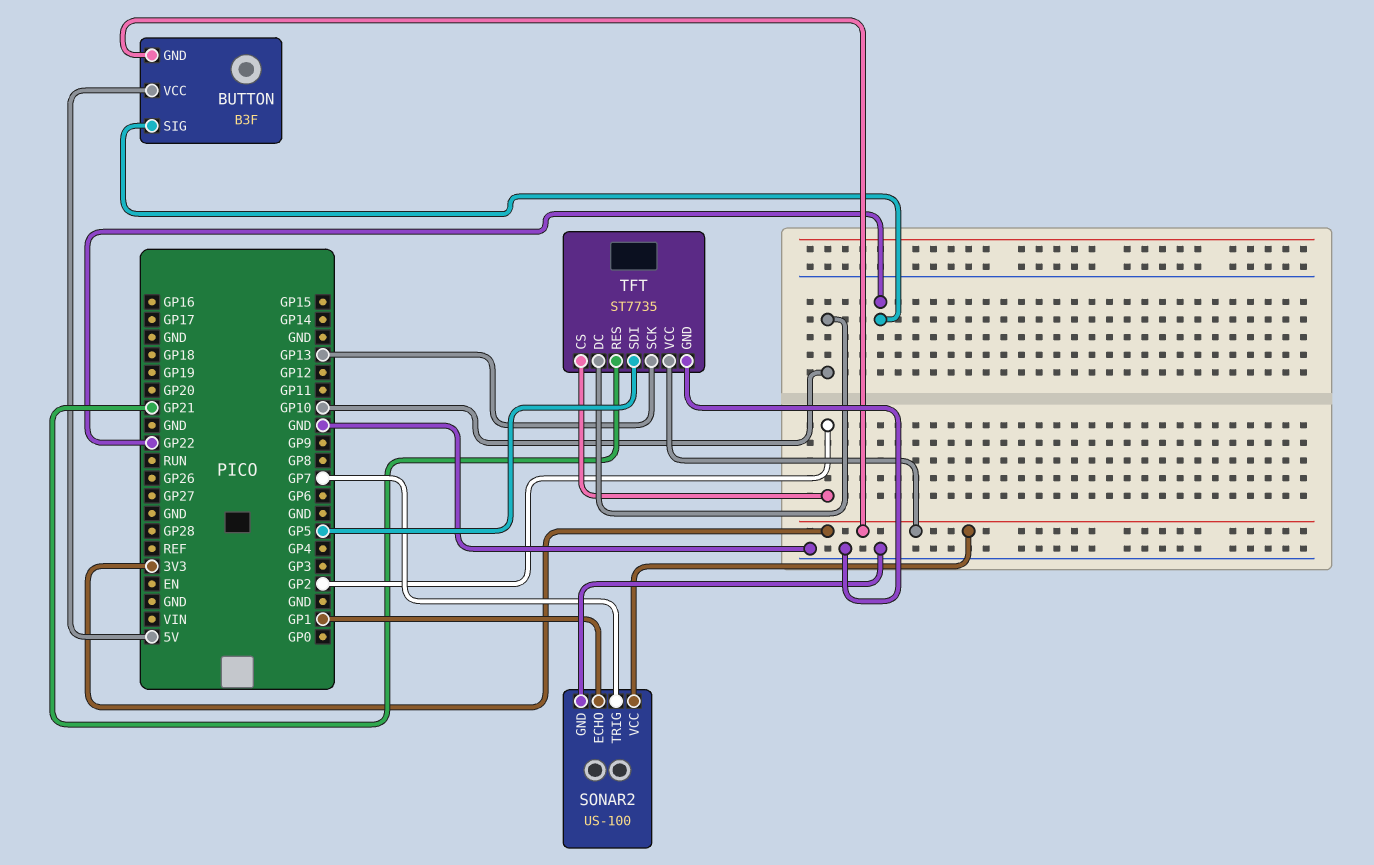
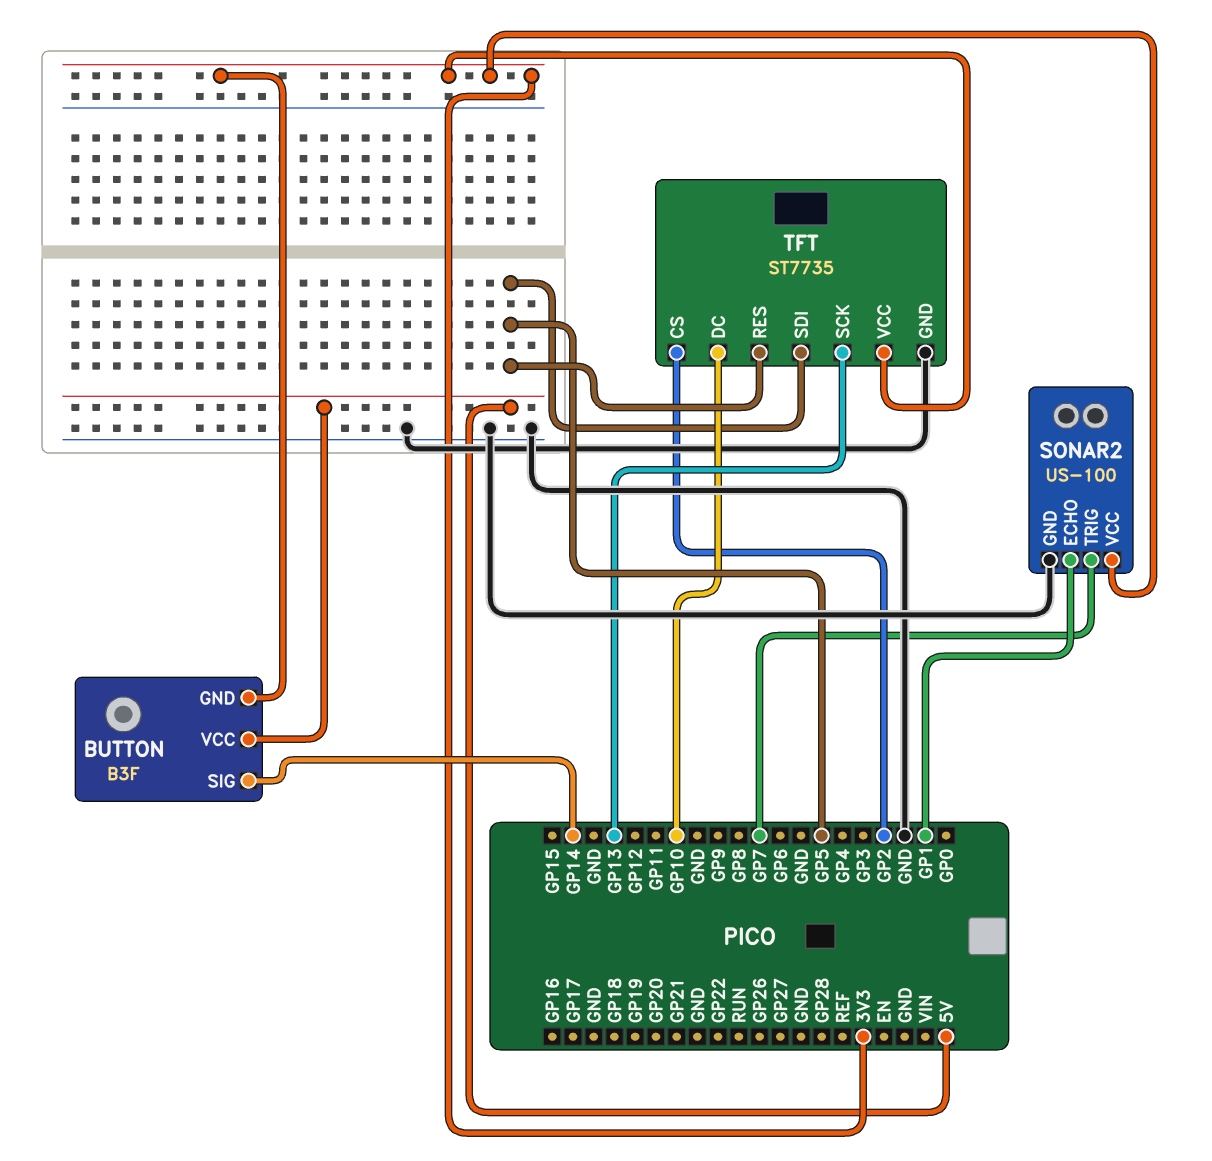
BUTTON pin SIG: GP22 -> GP14
TFT pin RES: GP21 -> GP5

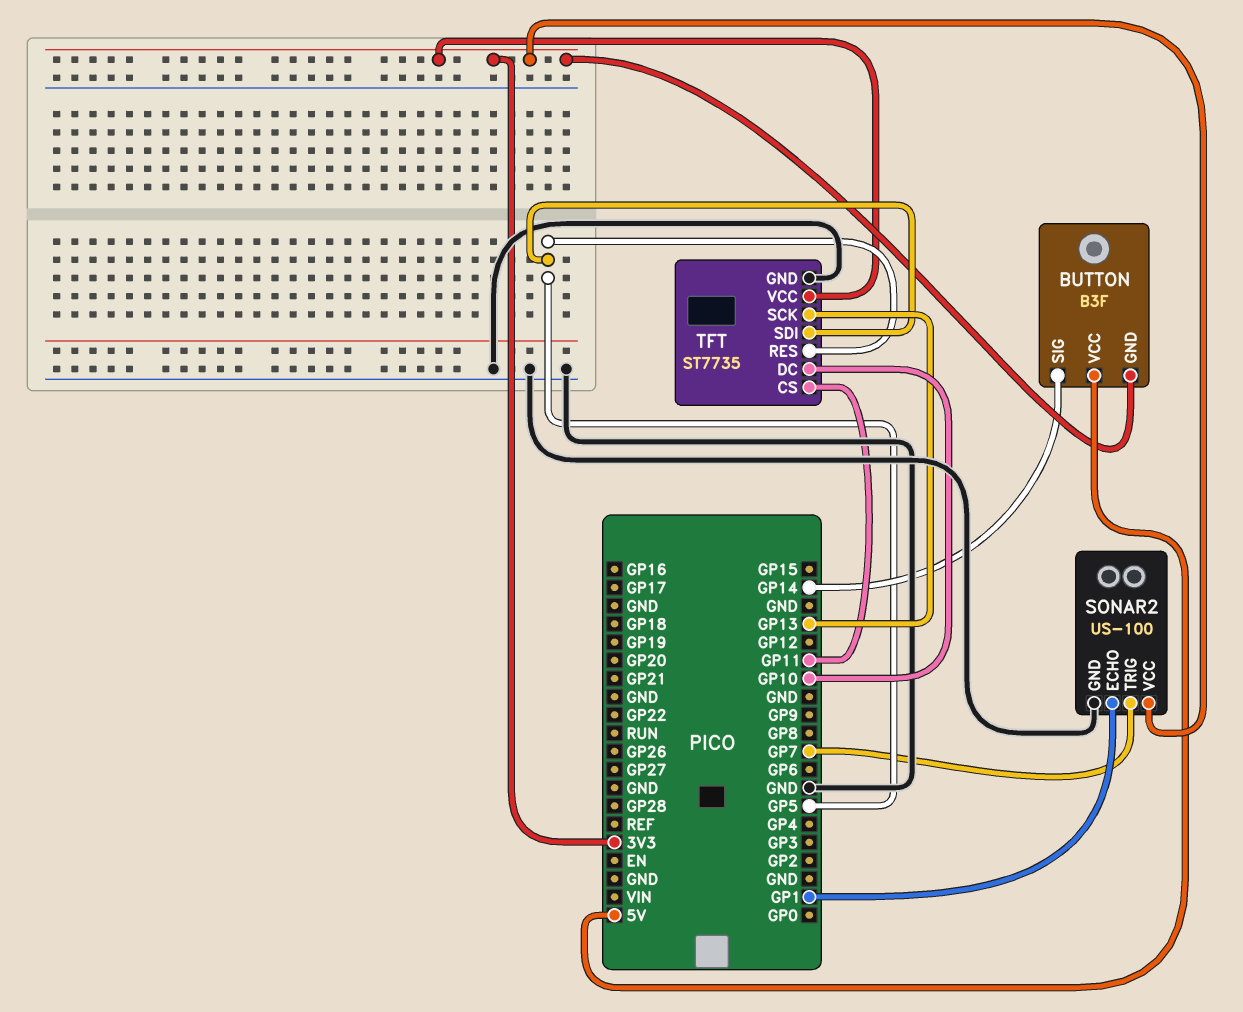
TFT pin CS: GP2 -> GP11

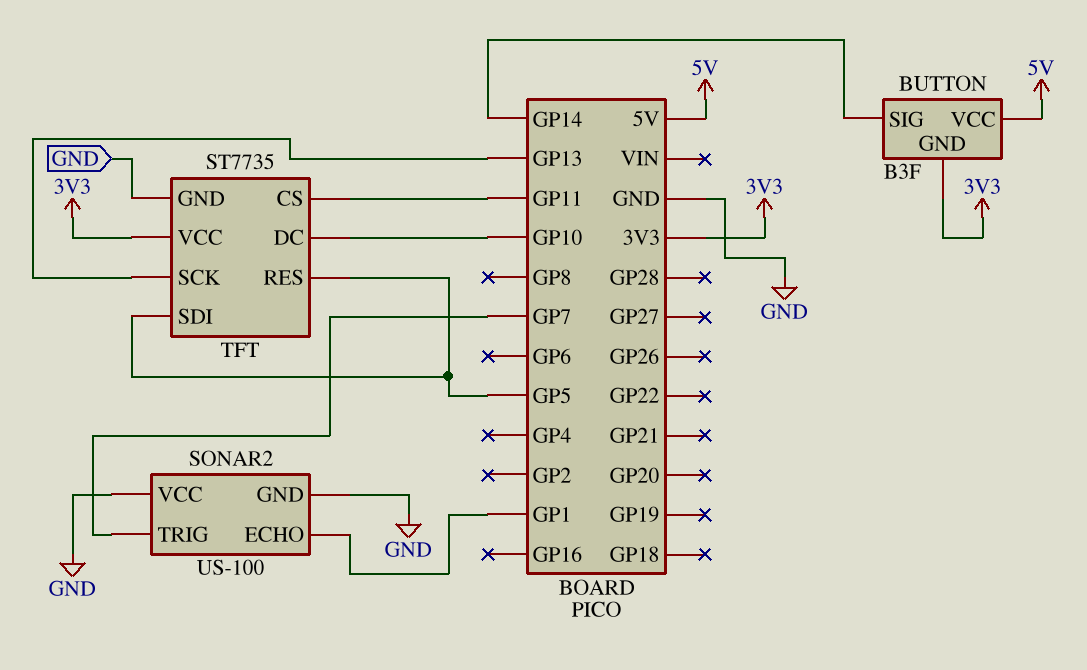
SONAR2 pin VCC: 3V3 -> GND

